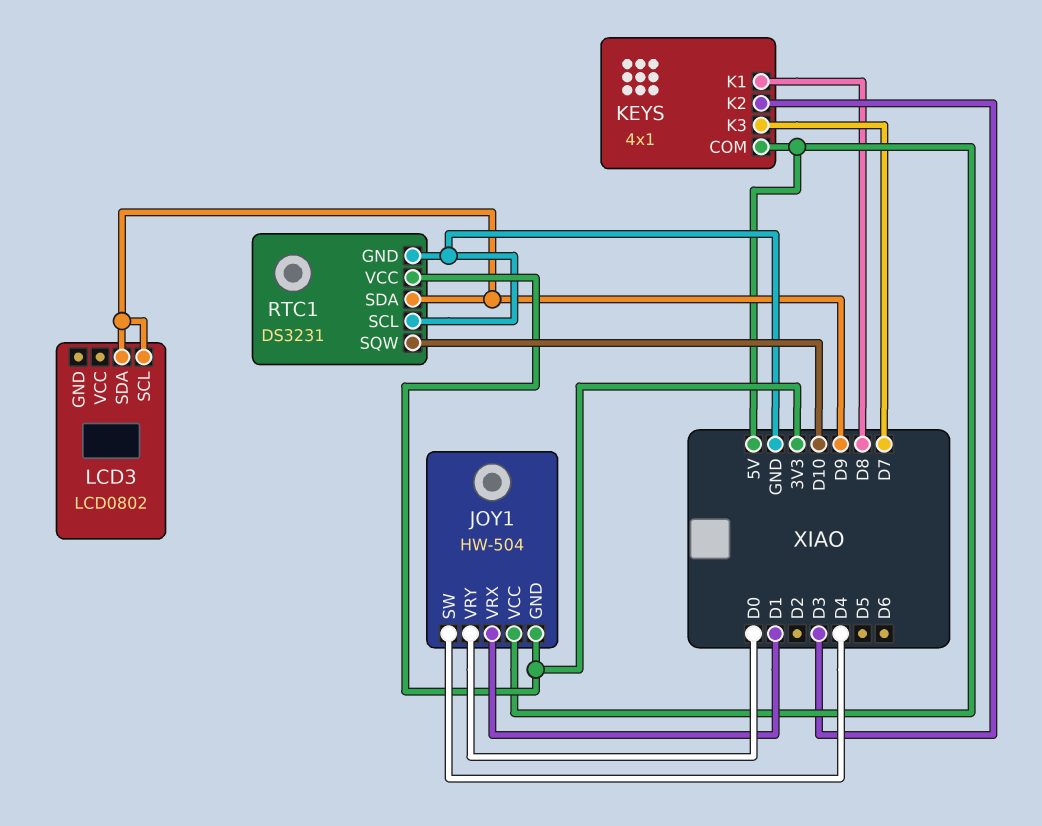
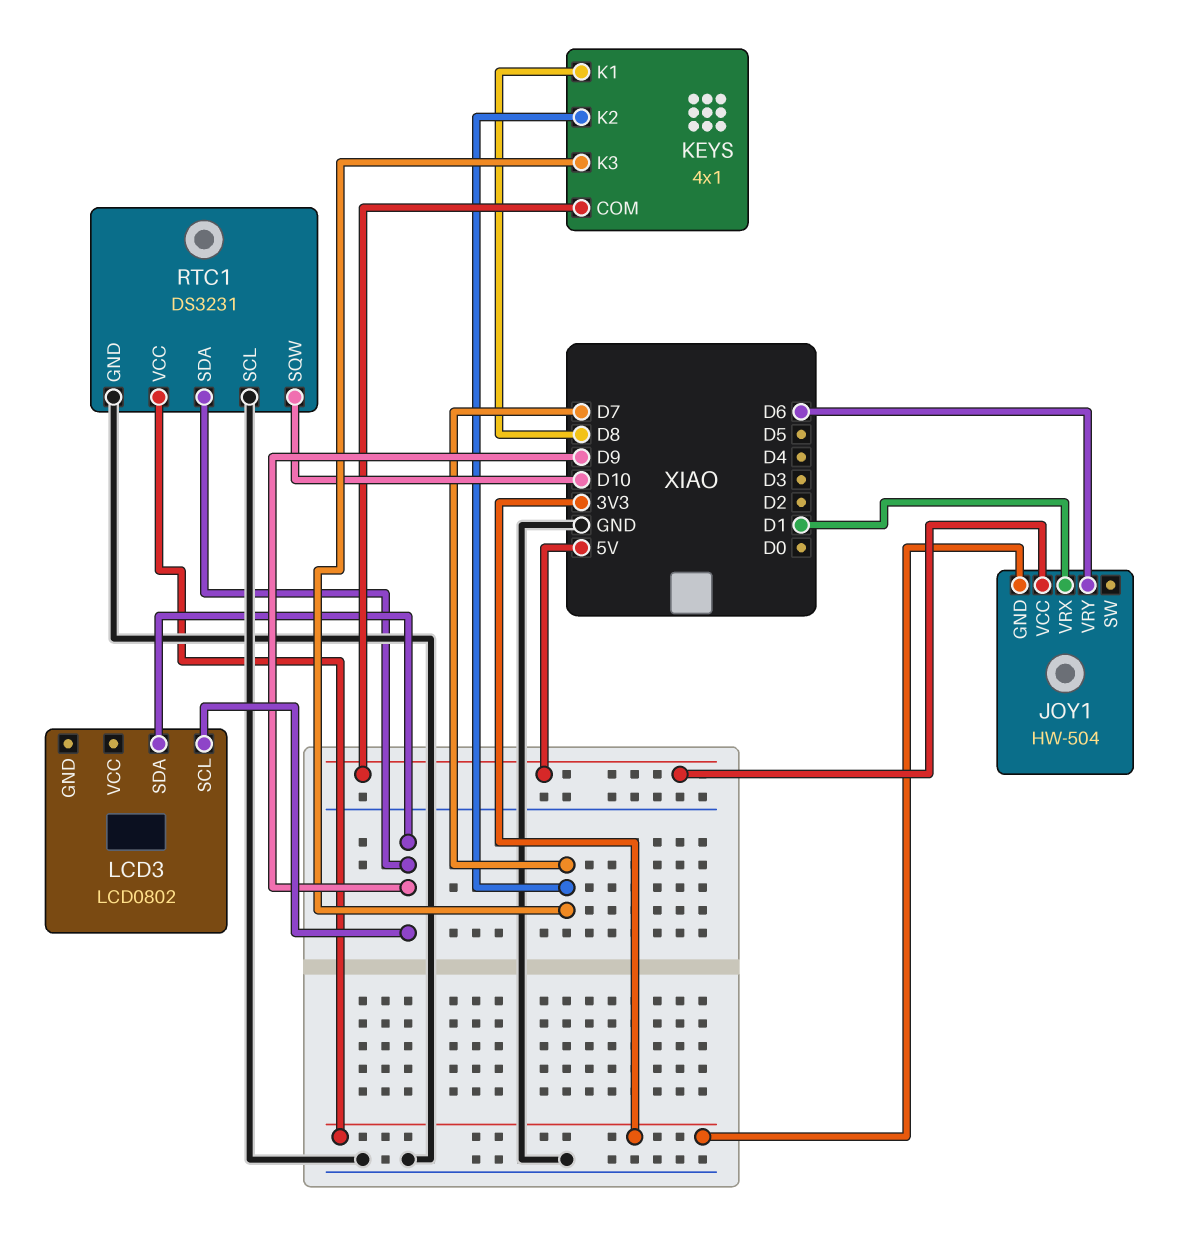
JOY1 pin SW: D4 -> none
JOY1 pin VRY: D0 -> D6
KEYS pin K2: D3 -> D7

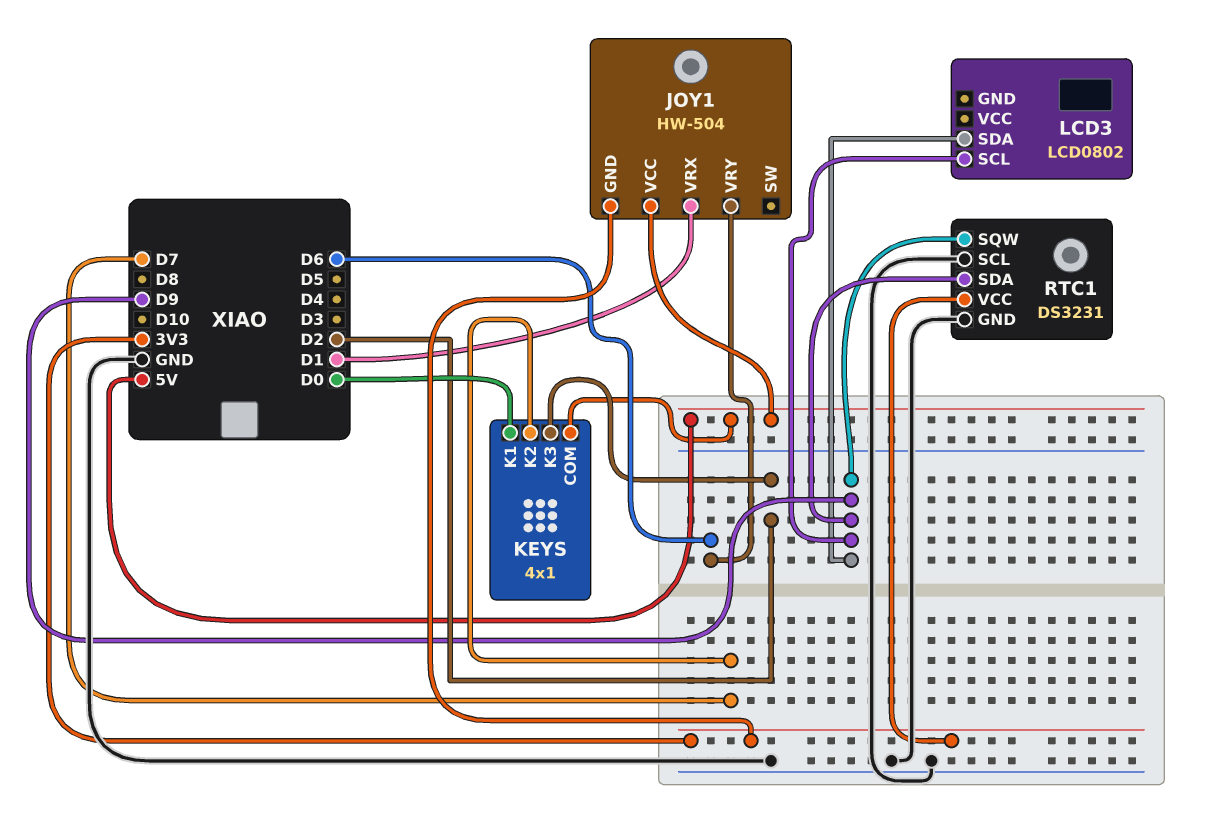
KEYS pin K1: D8 -> D0
KEYS pin K3: D7 -> D2
RTC1 pin SQW: D10 -> D9

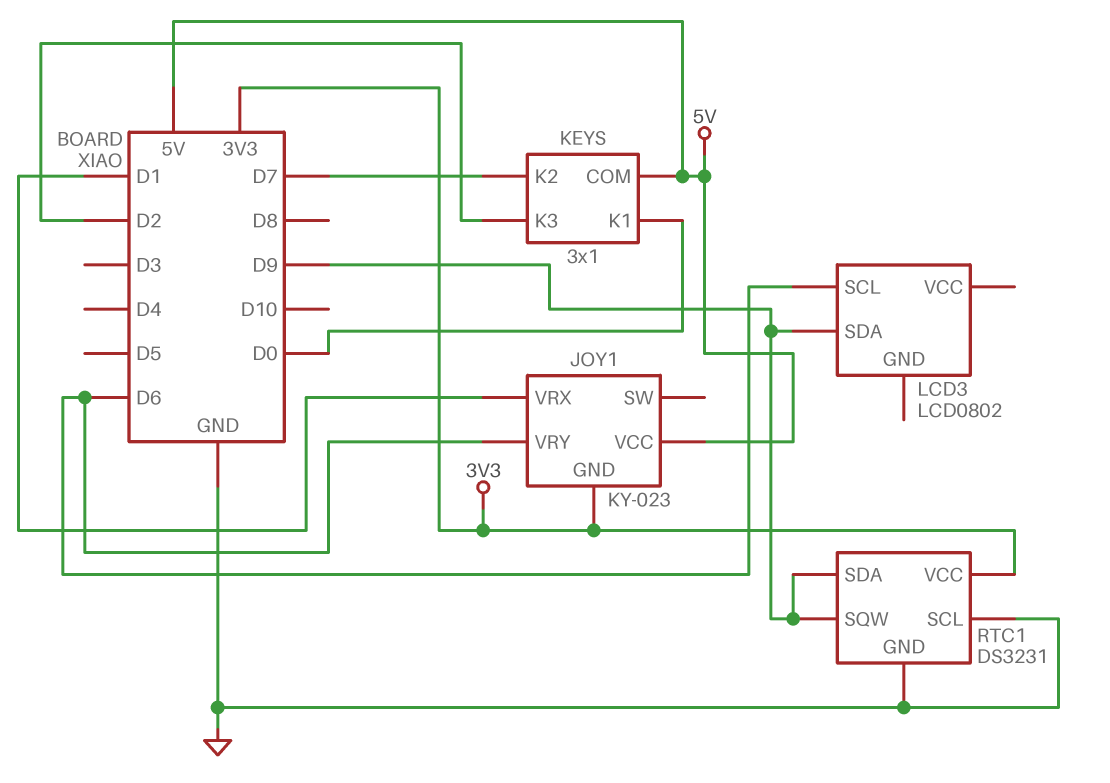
JOY1: HW-504 -> KY-023
KEYS: 4x1 -> 3x1
LCD3 pin SCL: D9 -> D6

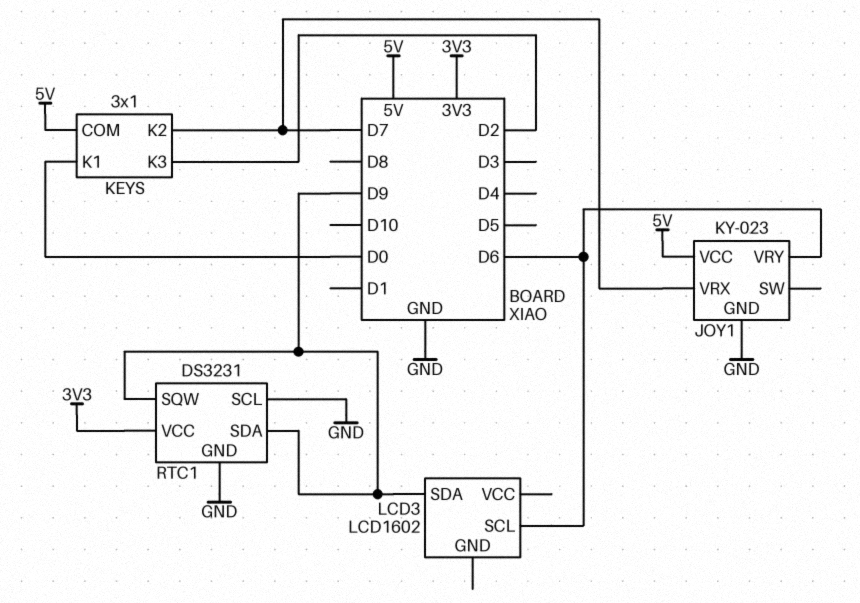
JOY1 pin GND: 3V3 -> GND
JOY1 pin VRX: D1 -> D7
LCD3: LCD0802 -> LCD1602

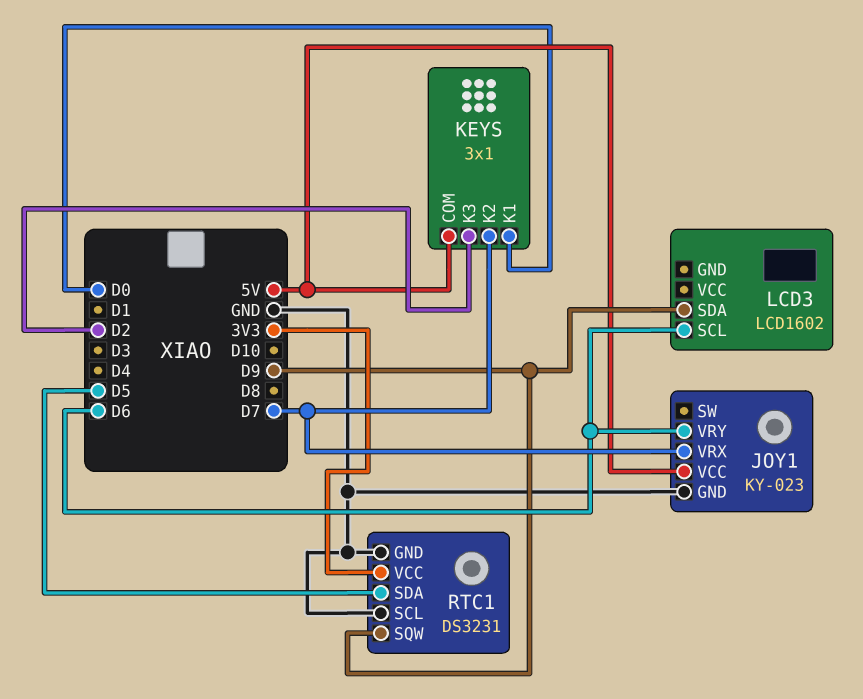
RTC1 pin SDA: D9 -> D5

